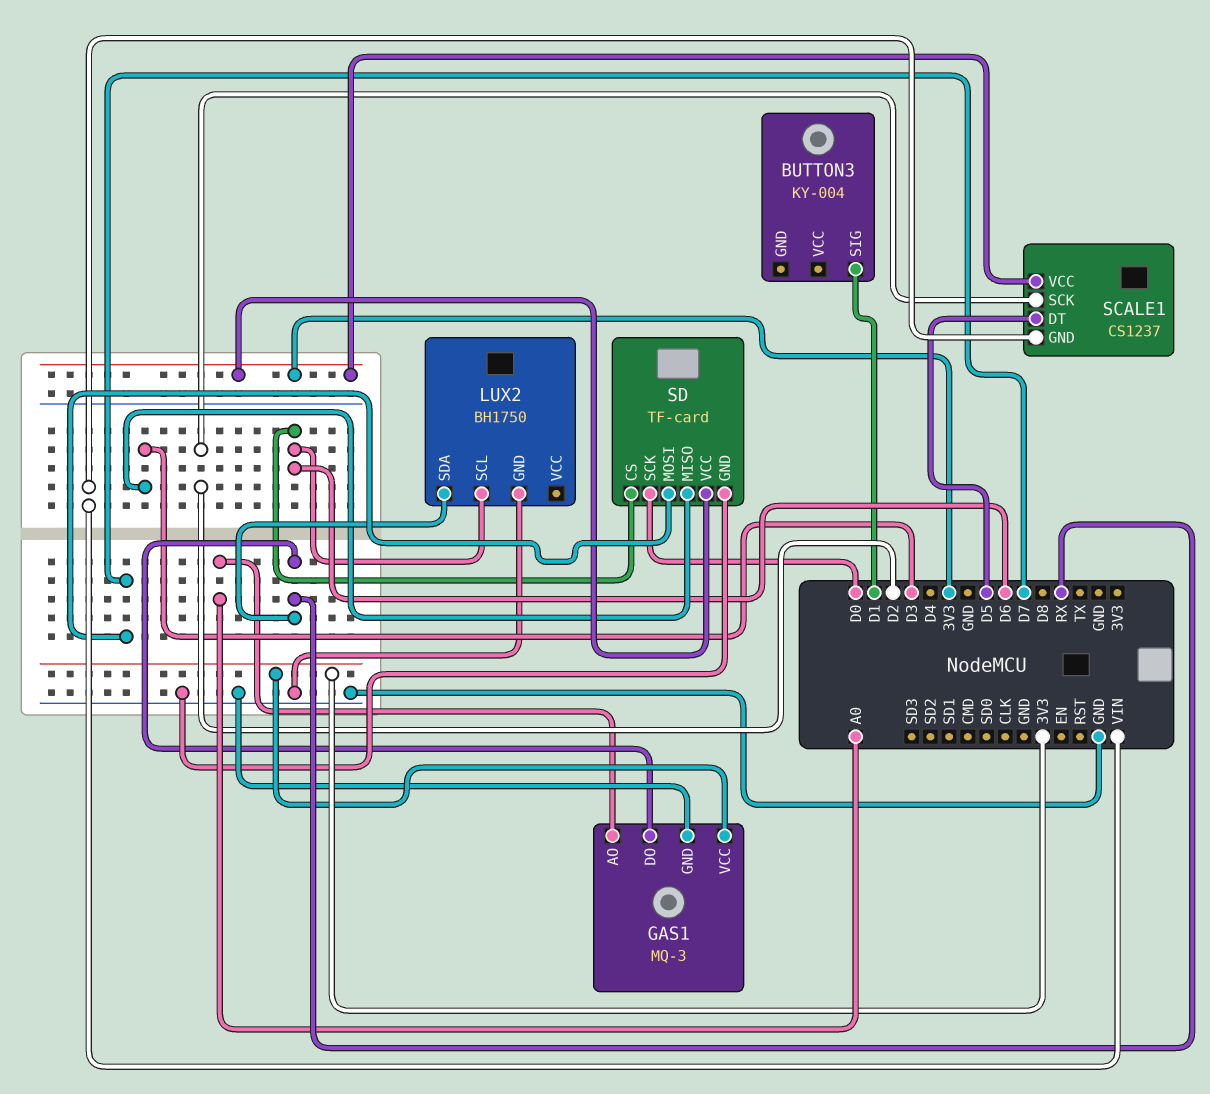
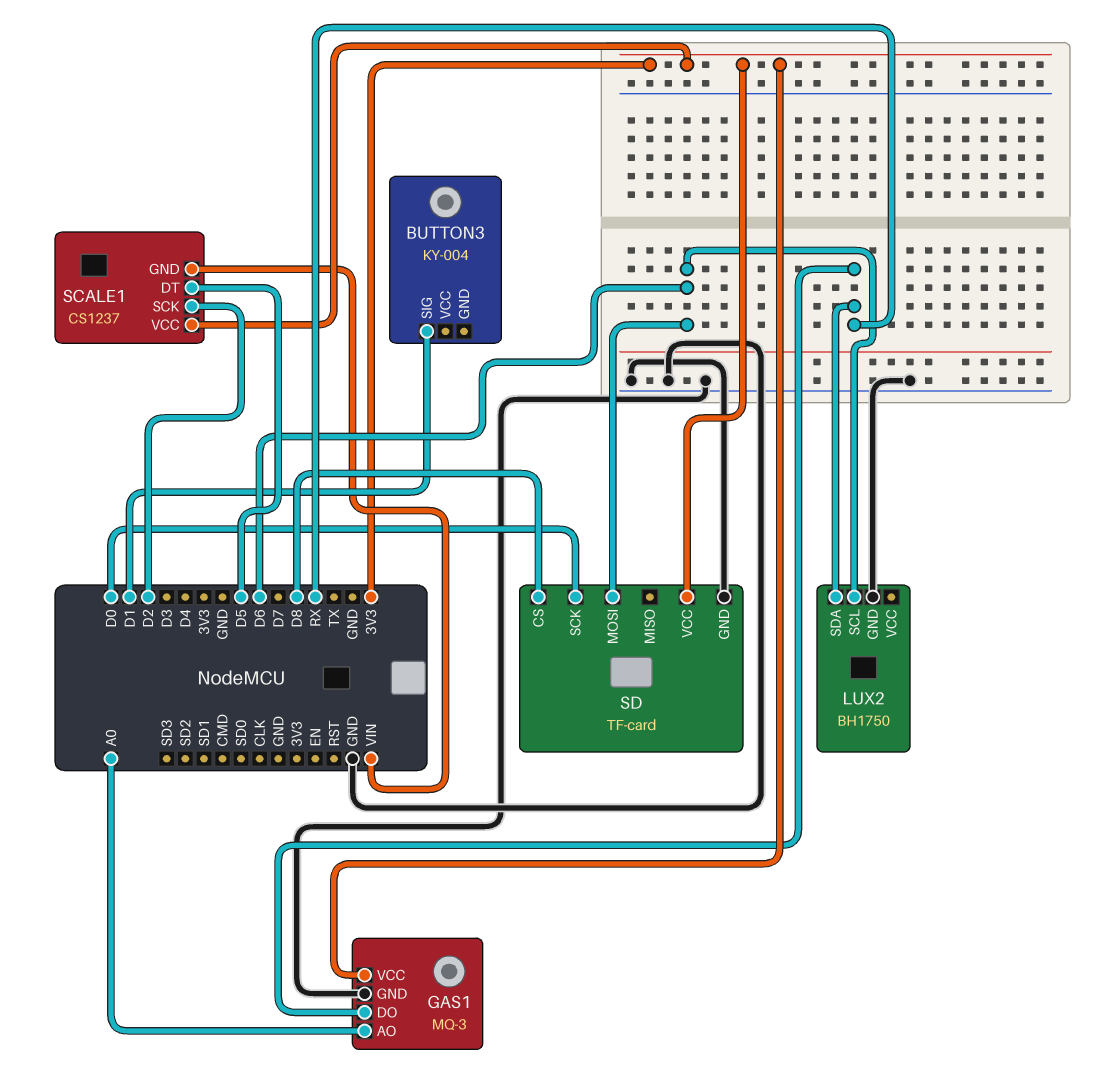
SD pin CS: D6 -> D8
SD pin MISO: D3 -> none
SD pin MOSI: D7 -> D6

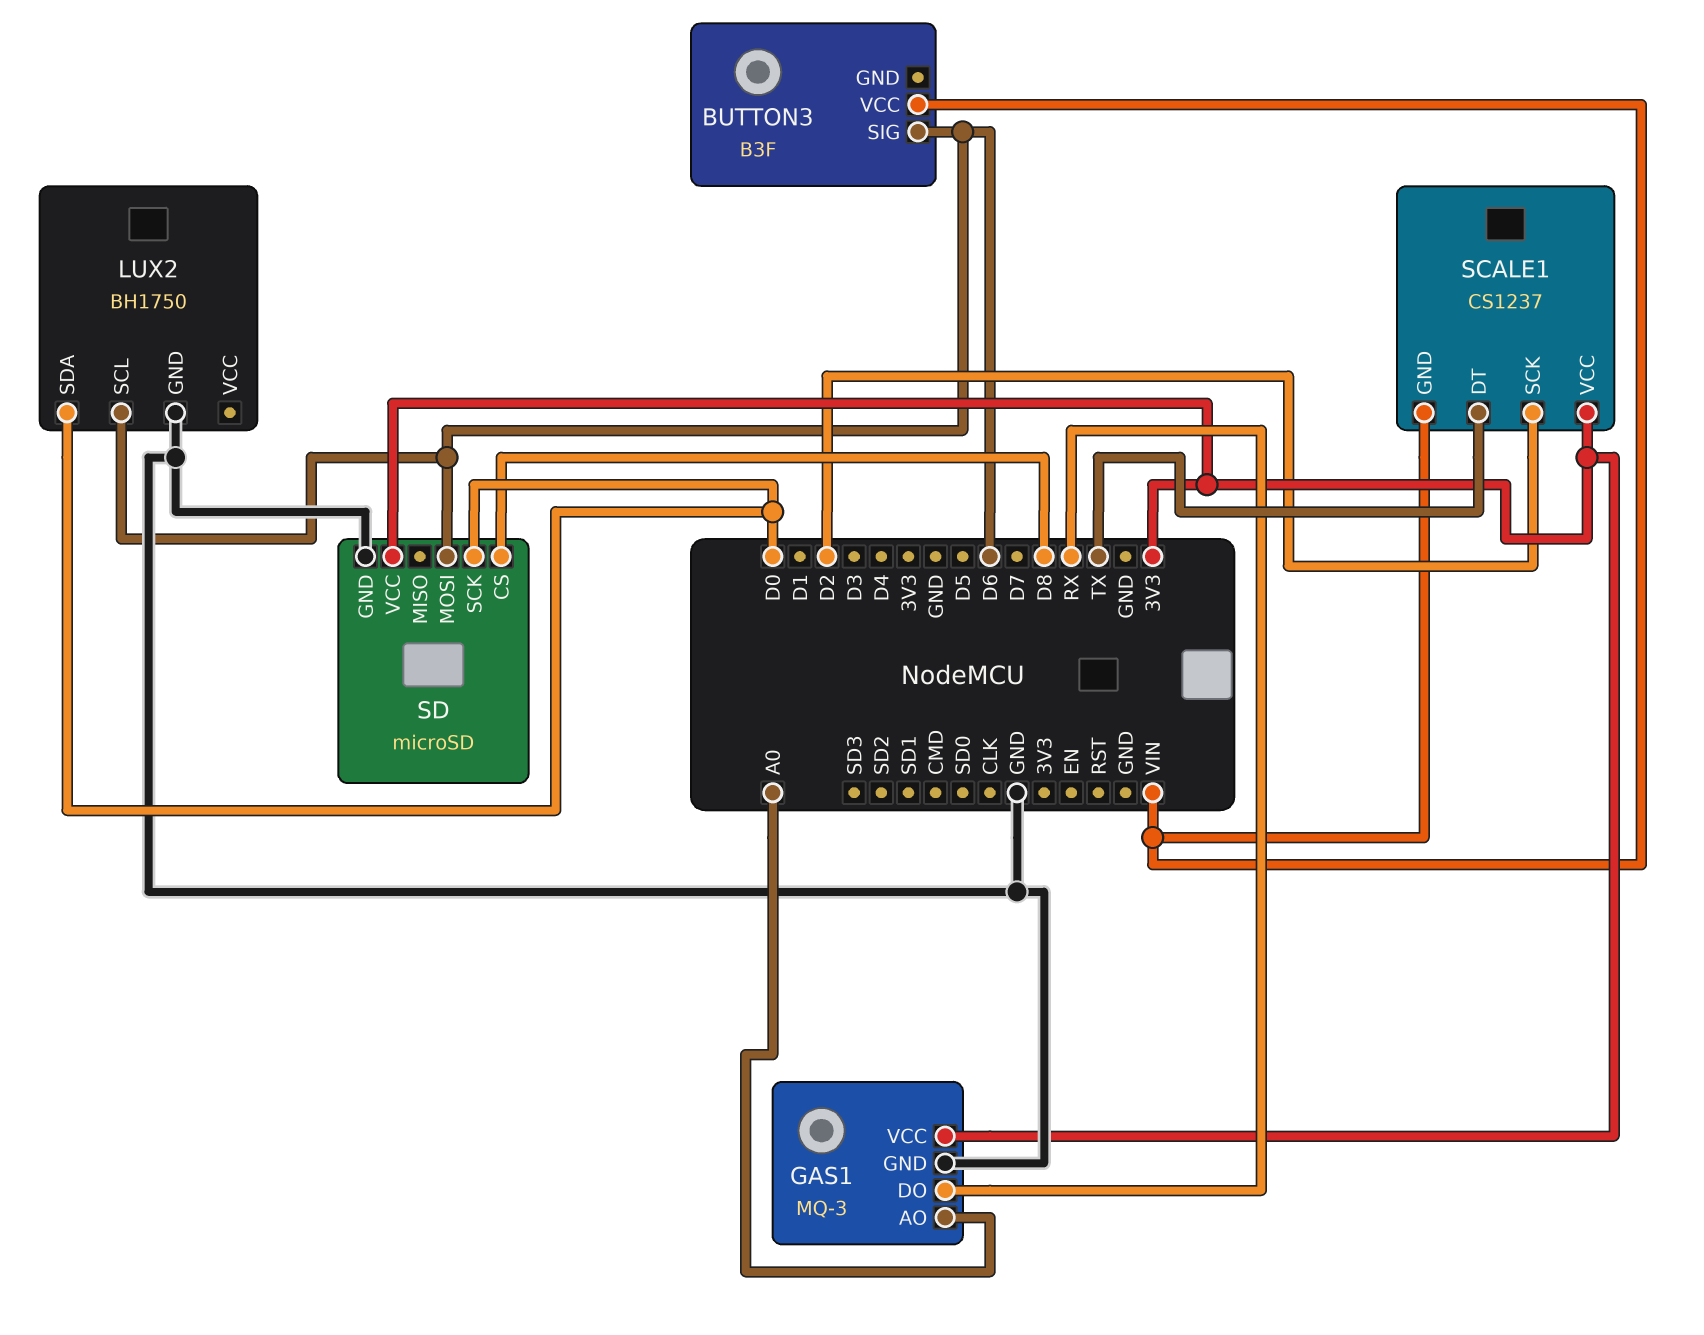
BUTTON3: KY-004 -> B3F
BUTTON3 pin SIG: D1 -> D6
BUTTON3 pin VCC: none -> VIN
LUX2 pin SDA: RX -> D0
SCALE1 pin DT: D5 -> TX
SD: TF-card -> microSD

